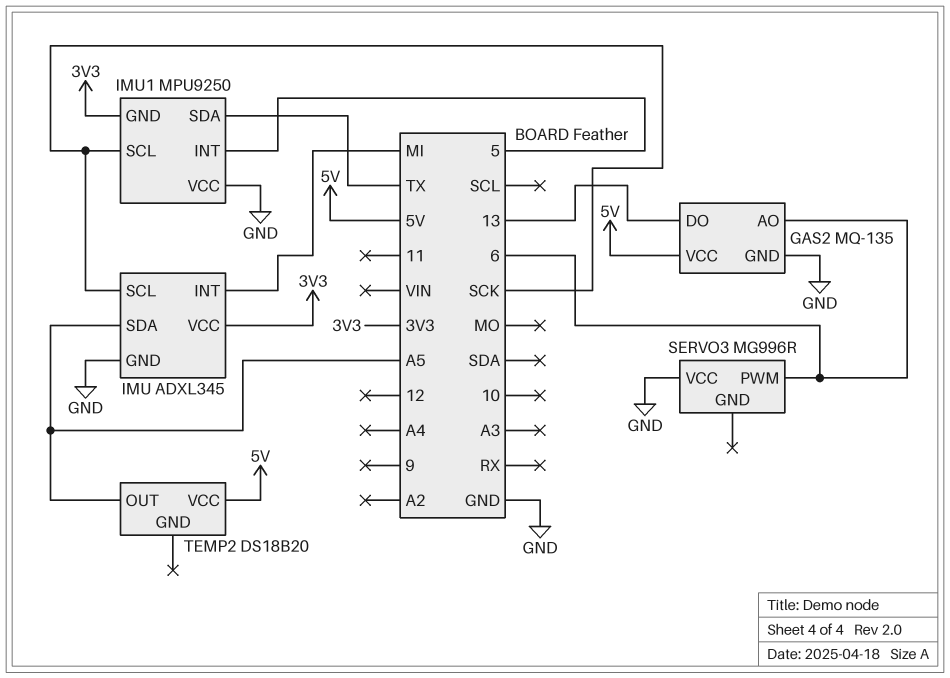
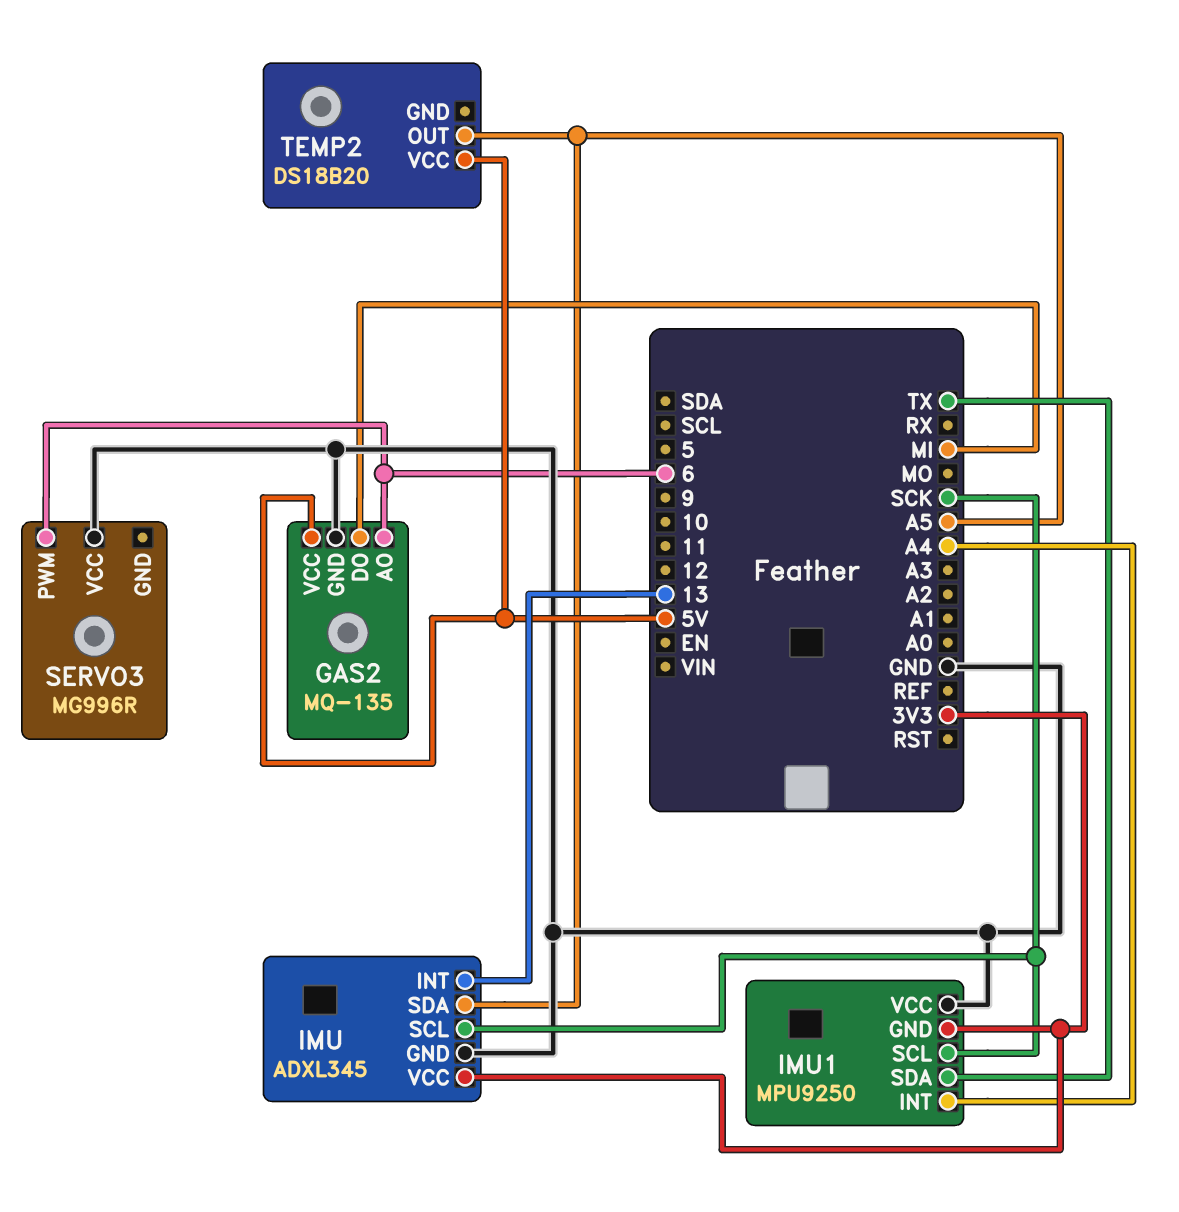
GAS2 pin DO: 13 -> MI
IMU pin INT: MI -> 13
IMU1 pin INT: 5 -> A4

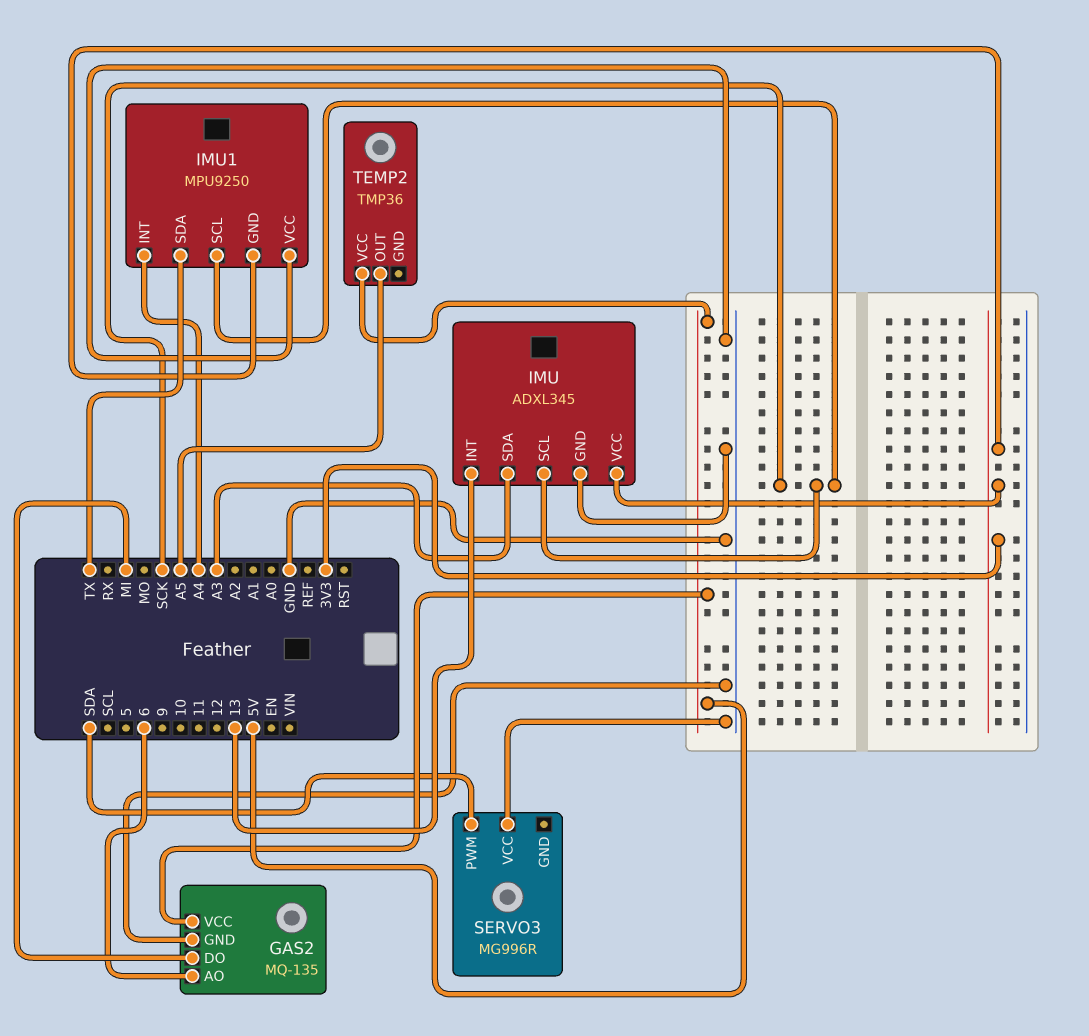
IMU pin SDA: A5 -> A3
SERVO3 pin PWM: 6 -> SDA
TEMP2: DS18B20 -> TMP36

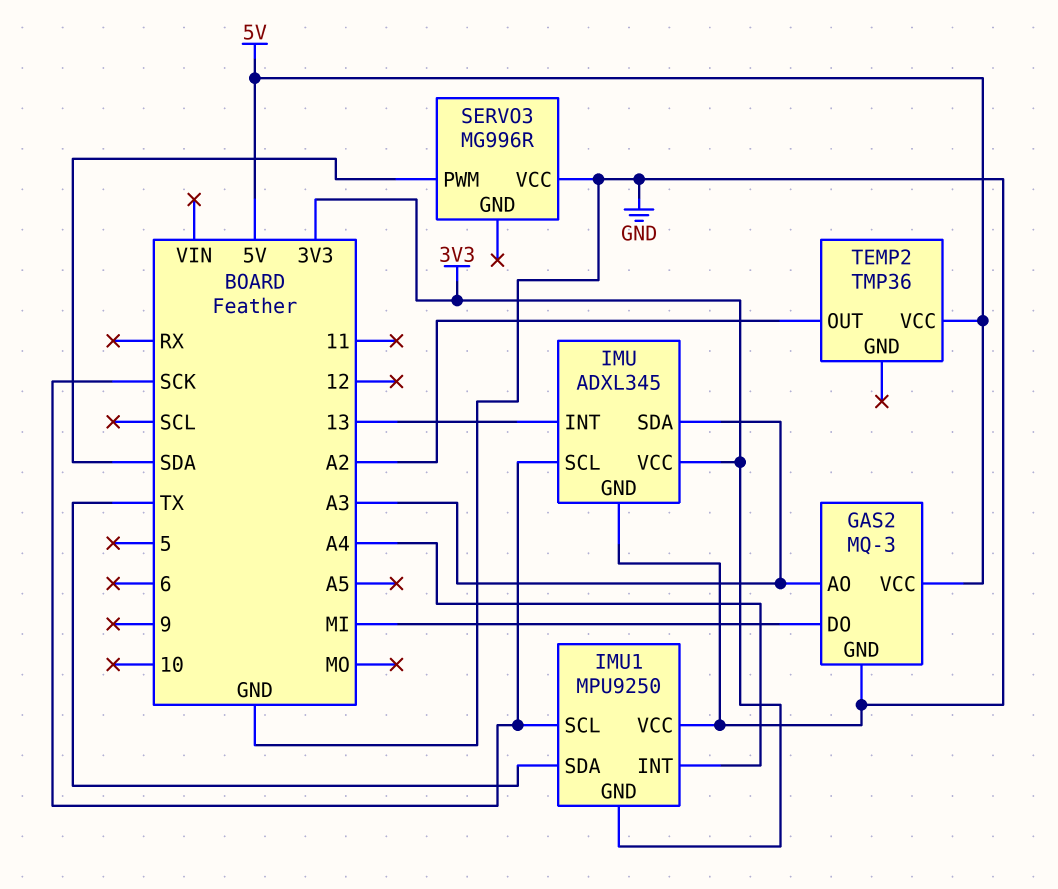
GAS2: MQ-135 -> MQ-3
GAS2 pin AO: 6 -> A3
TEMP2 pin OUT: A5 -> A2

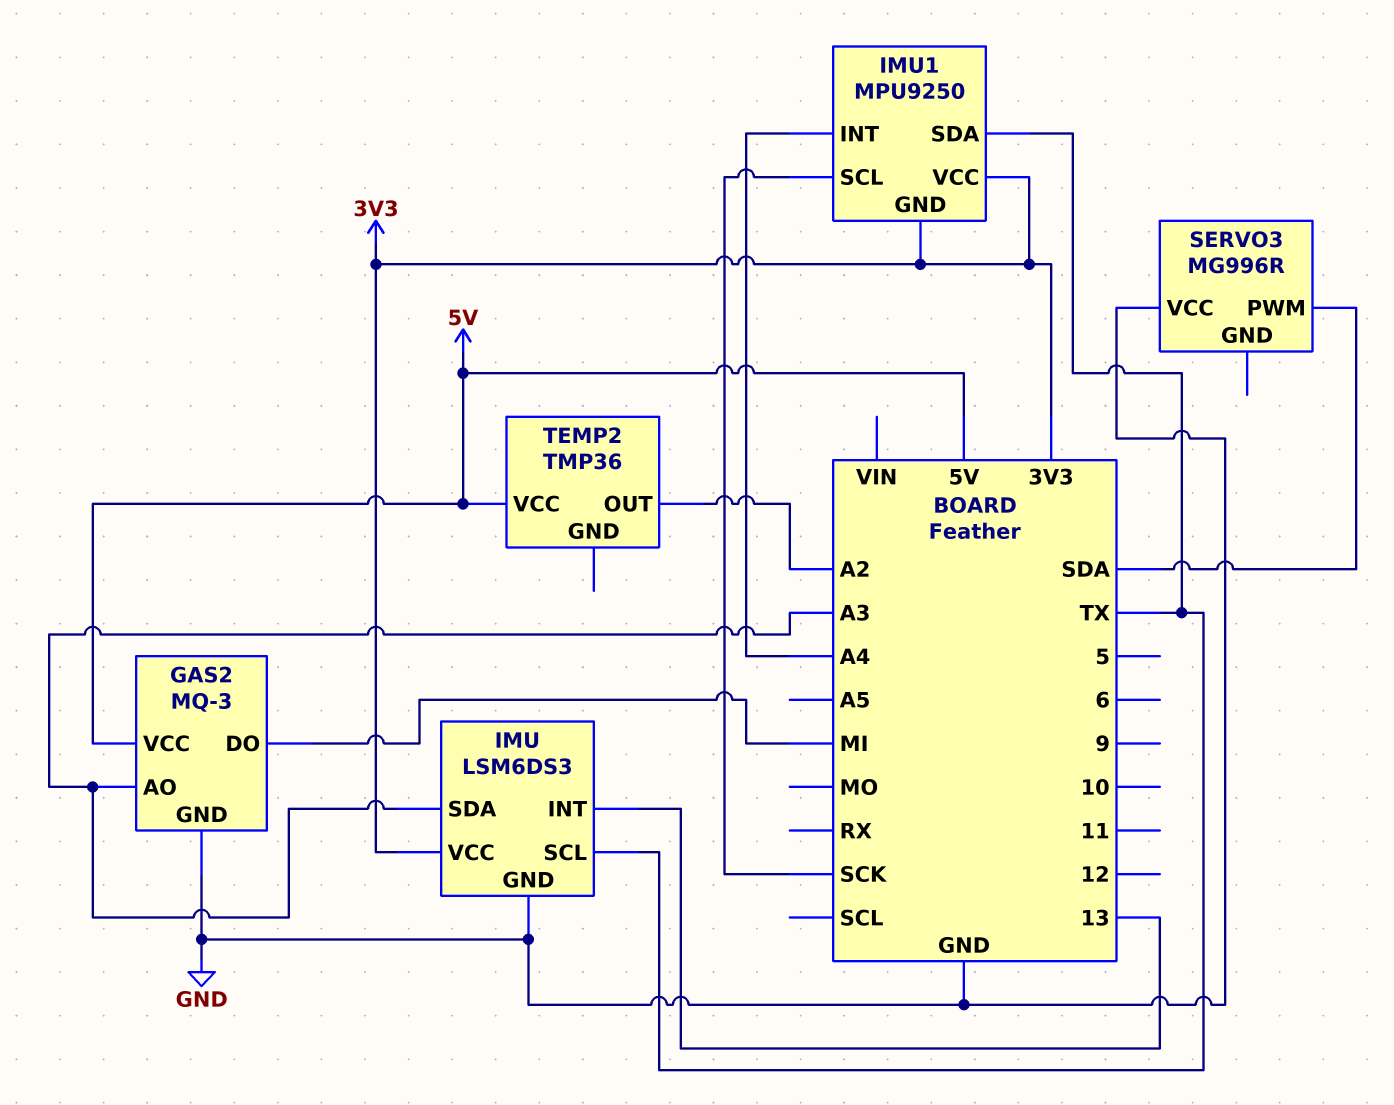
IMU: ADXL345 -> LSM6DS3
IMU pin SCL: SCK -> TX
IMU1 pin VCC: GND -> 3V3

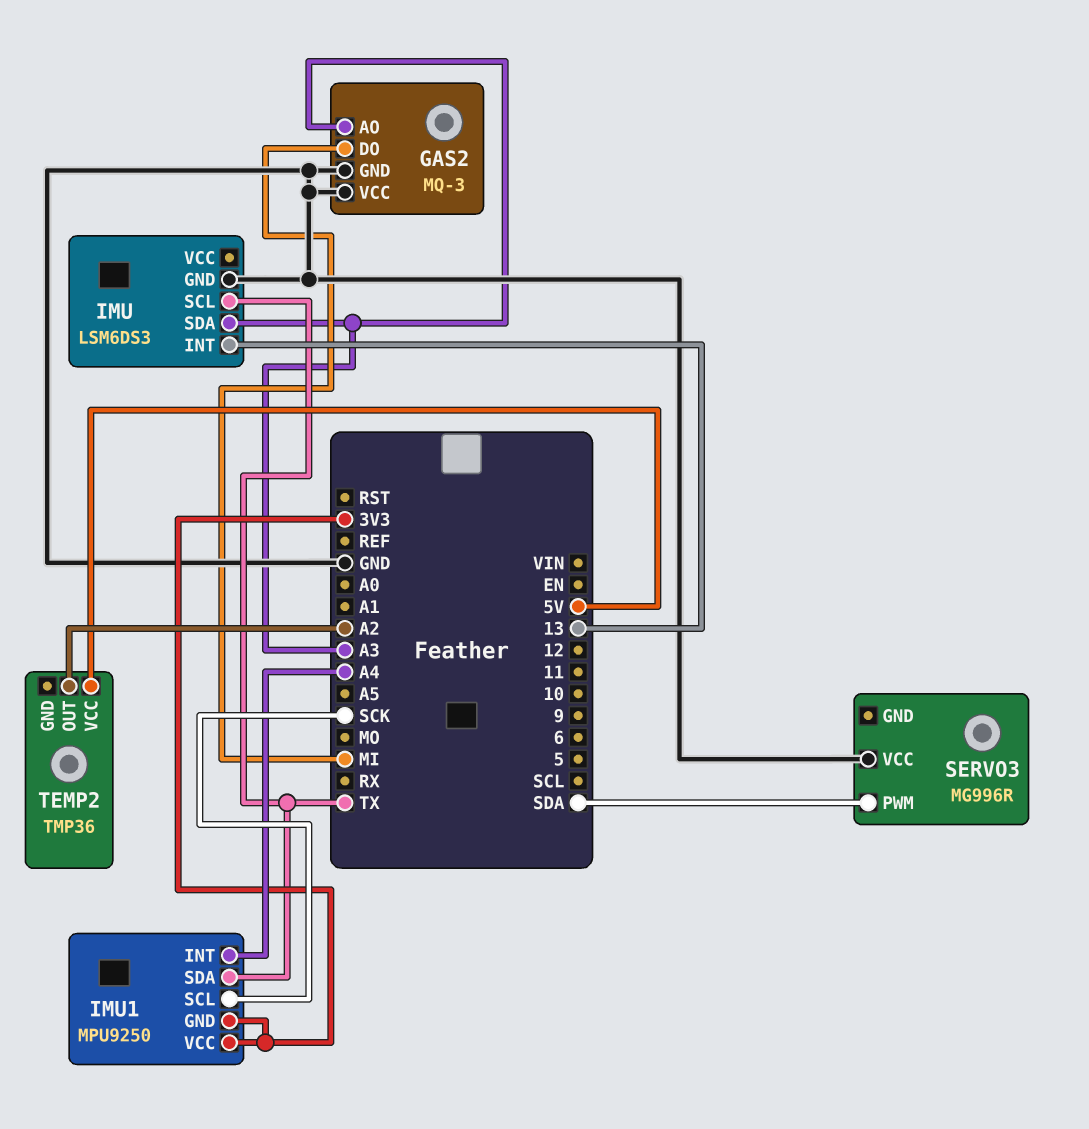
GAS2 pin VCC: 5V -> GND
IMU pin VCC: 3V3 -> none

